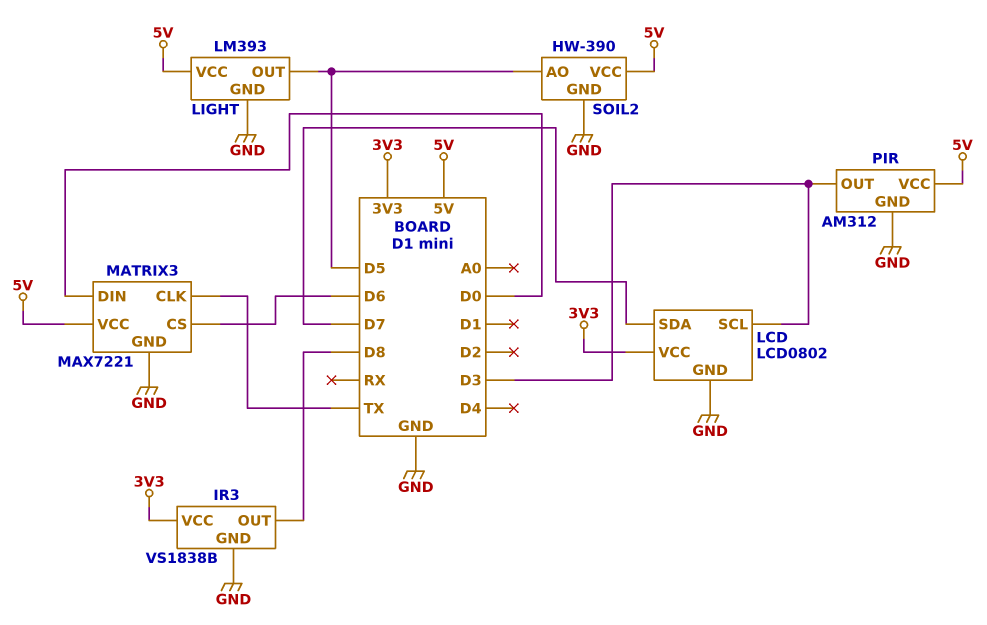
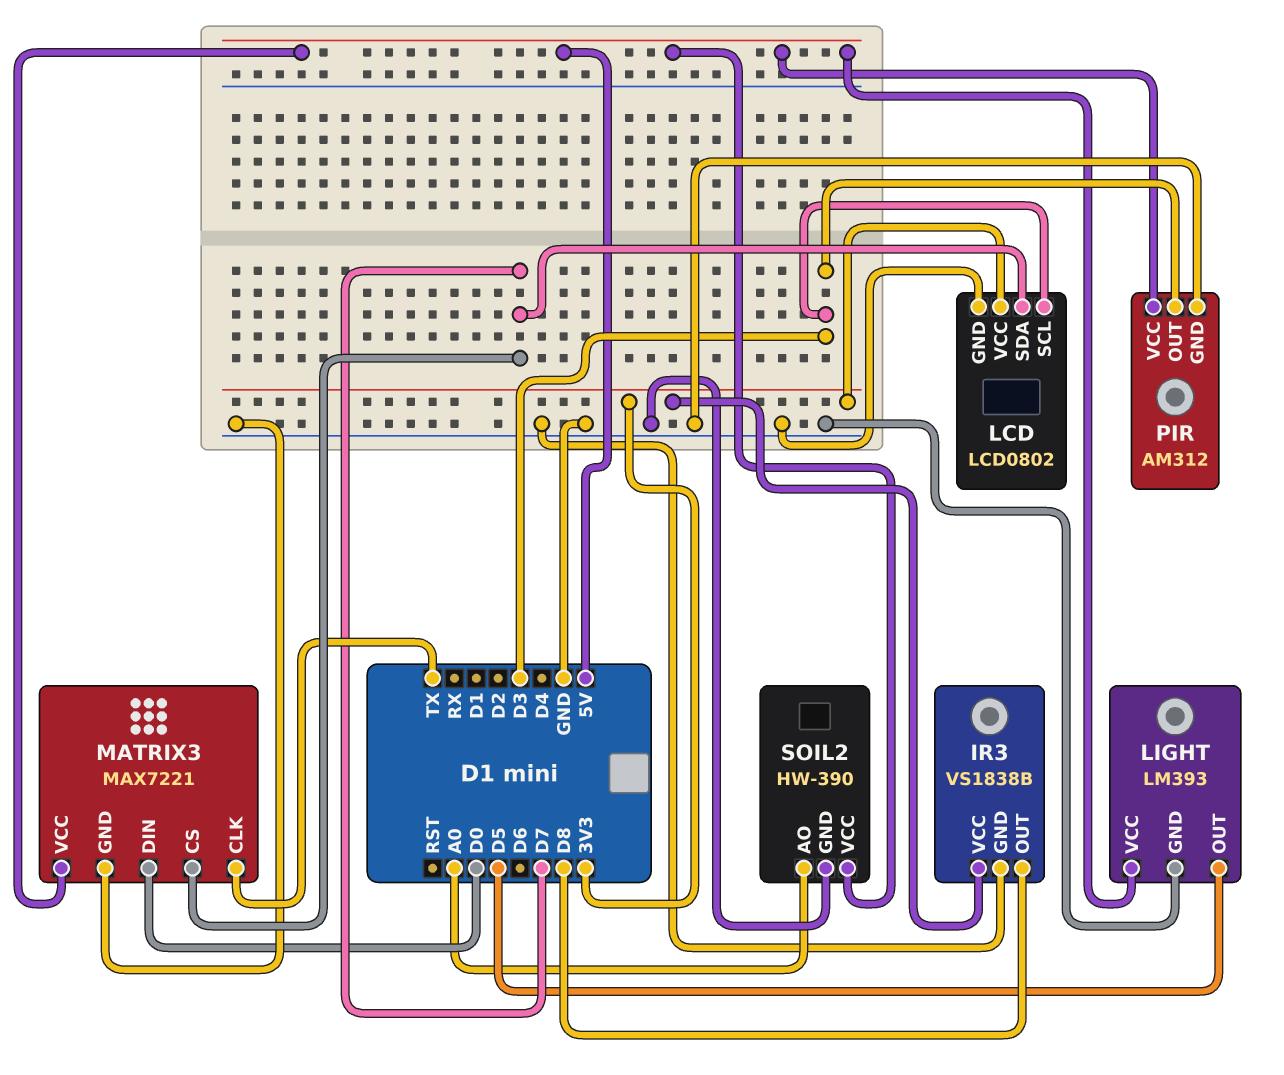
MATRIX3 pin CS: D6 -> D7
SOIL2 pin AO: D5 -> A0

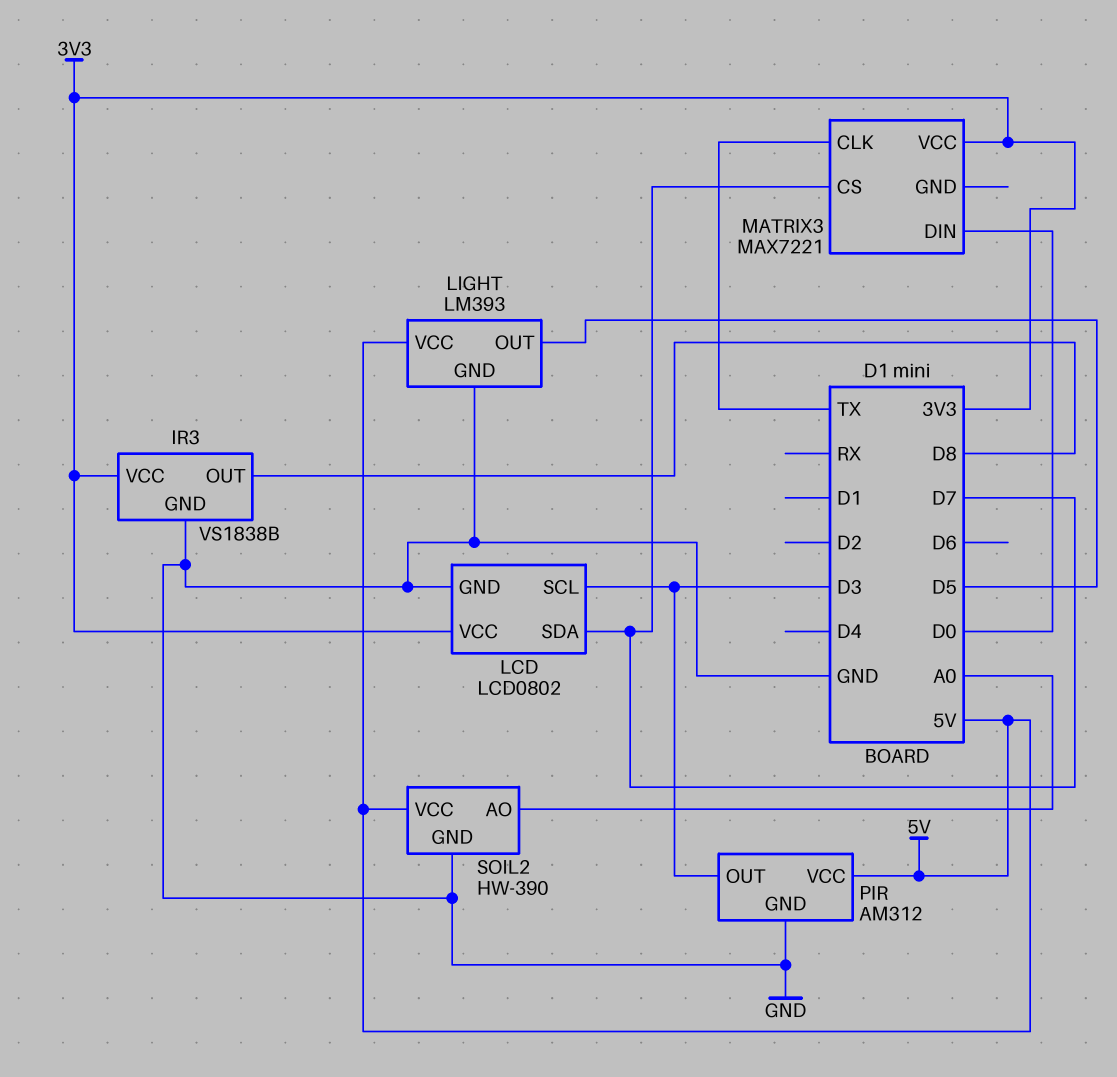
MATRIX3 pin GND: GND -> none
MATRIX3 pin VCC: 5V -> 3V3

